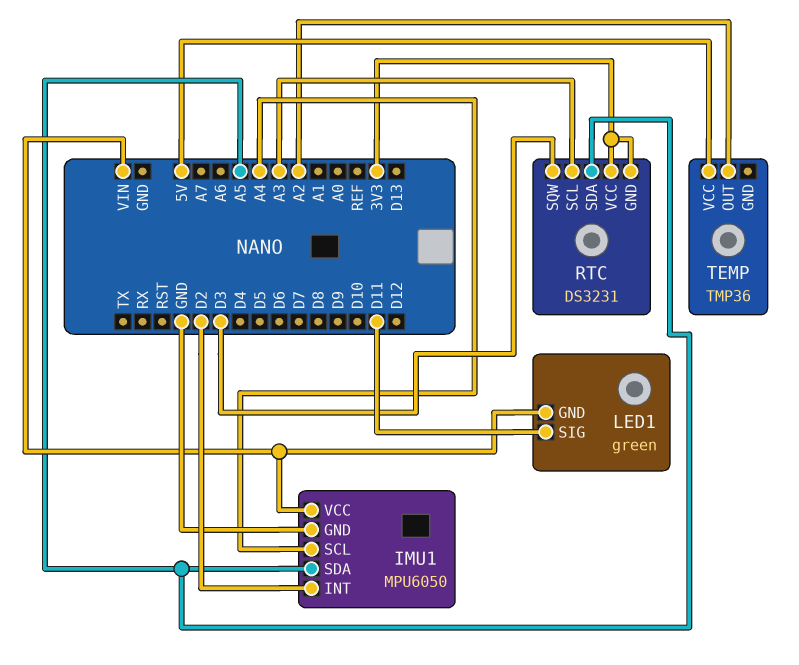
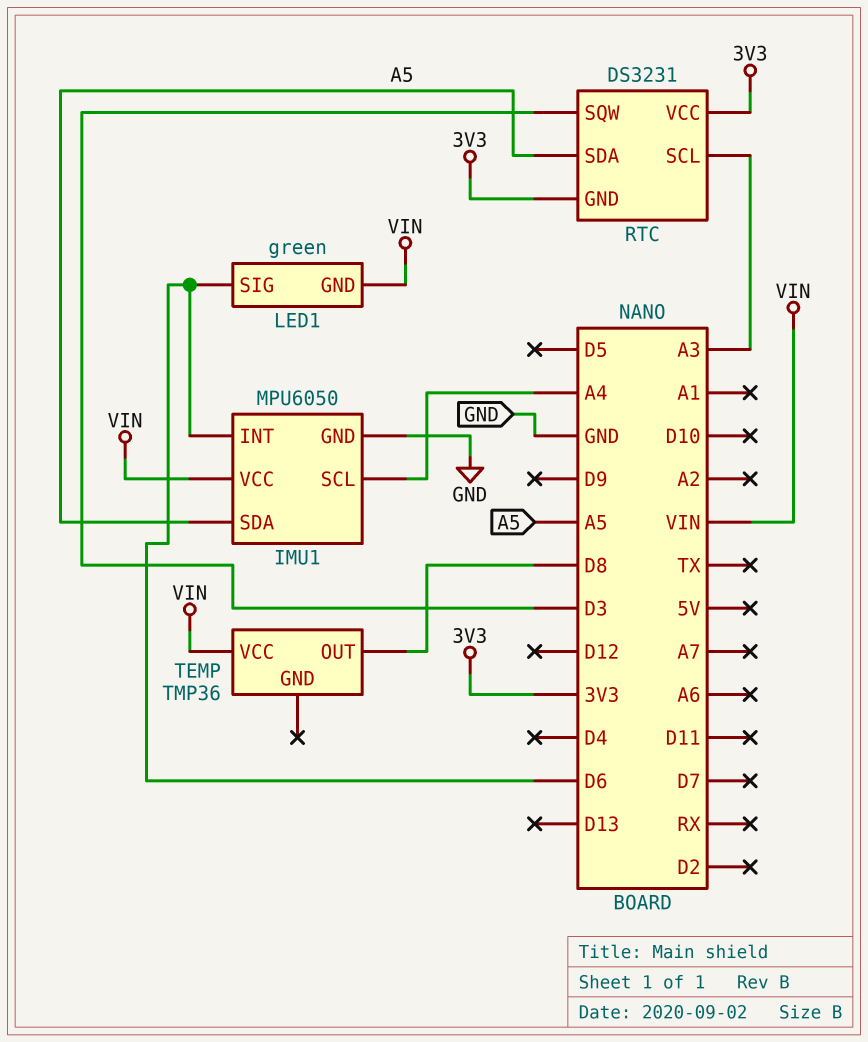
IMU1 pin INT: D2 -> D6
LED1 pin SIG: D11 -> D6
TEMP pin OUT: A2 -> D8
TEMP pin VCC: 5V -> VIN

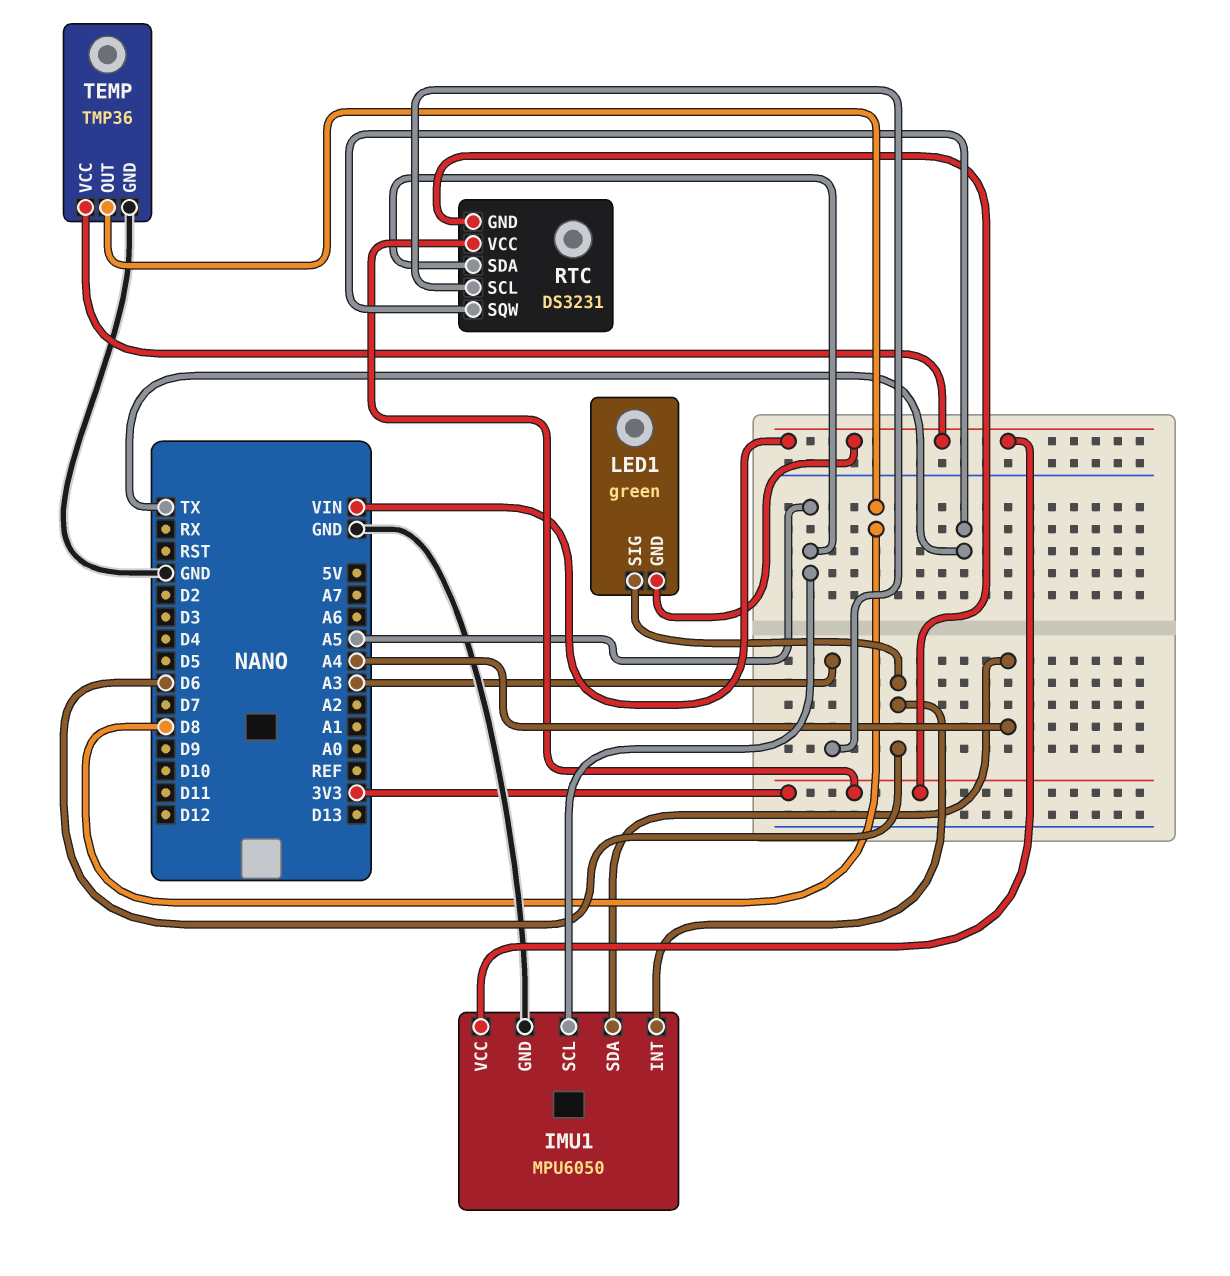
IMU1 pin SCL: A4 -> A5
IMU1 pin SDA: A5 -> A4
RTC pin SQW: D3 -> TX
TEMP pin GND: none -> GND

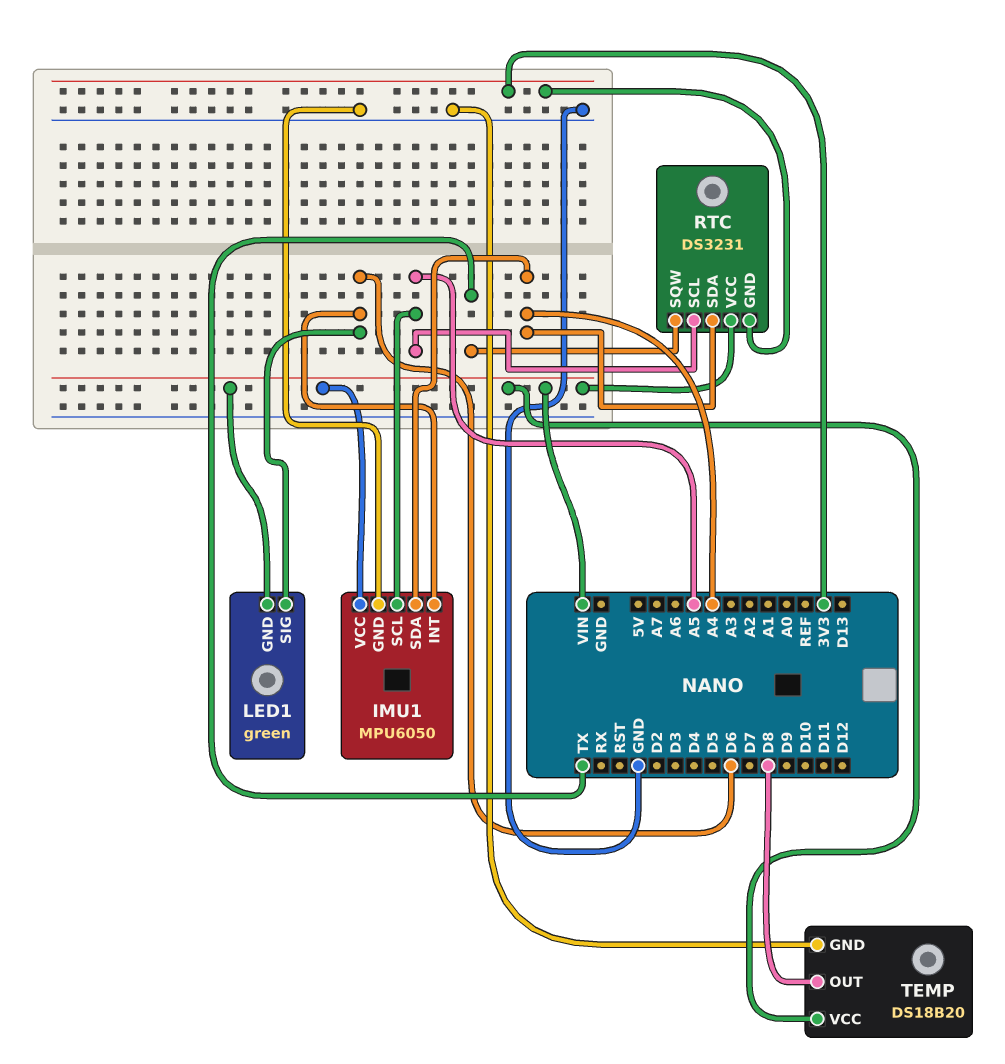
RTC pin SCL: A3 -> A5
RTC pin SDA: A5 -> A4
RTC pin VCC: 3V3 -> VIN
TEMP: TMP36 -> DS18B20

